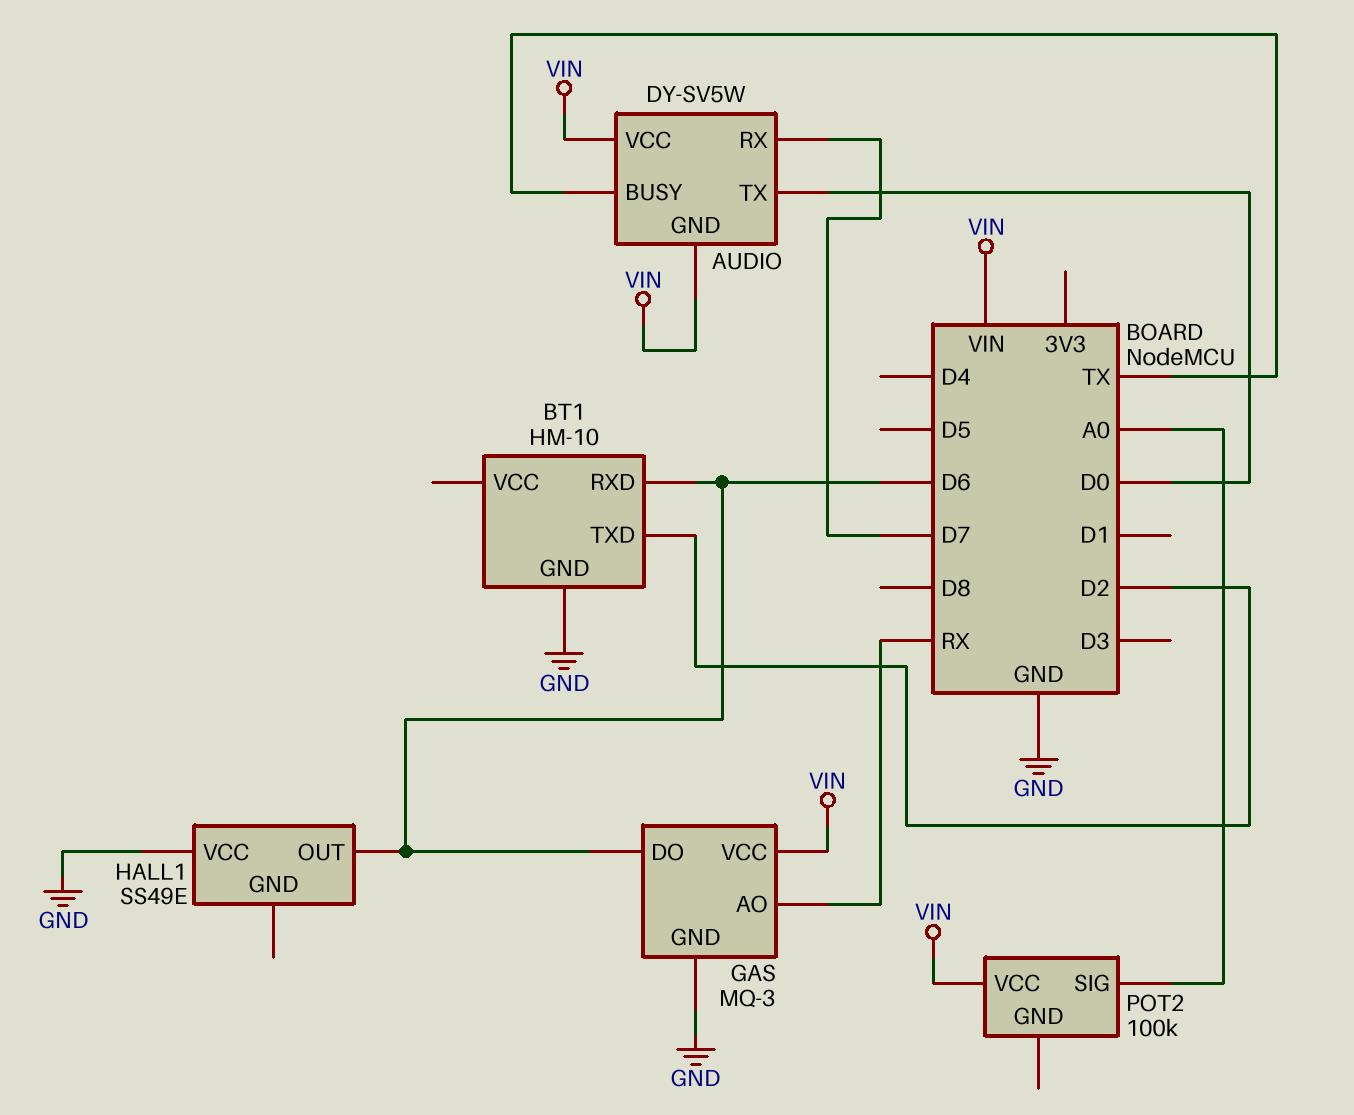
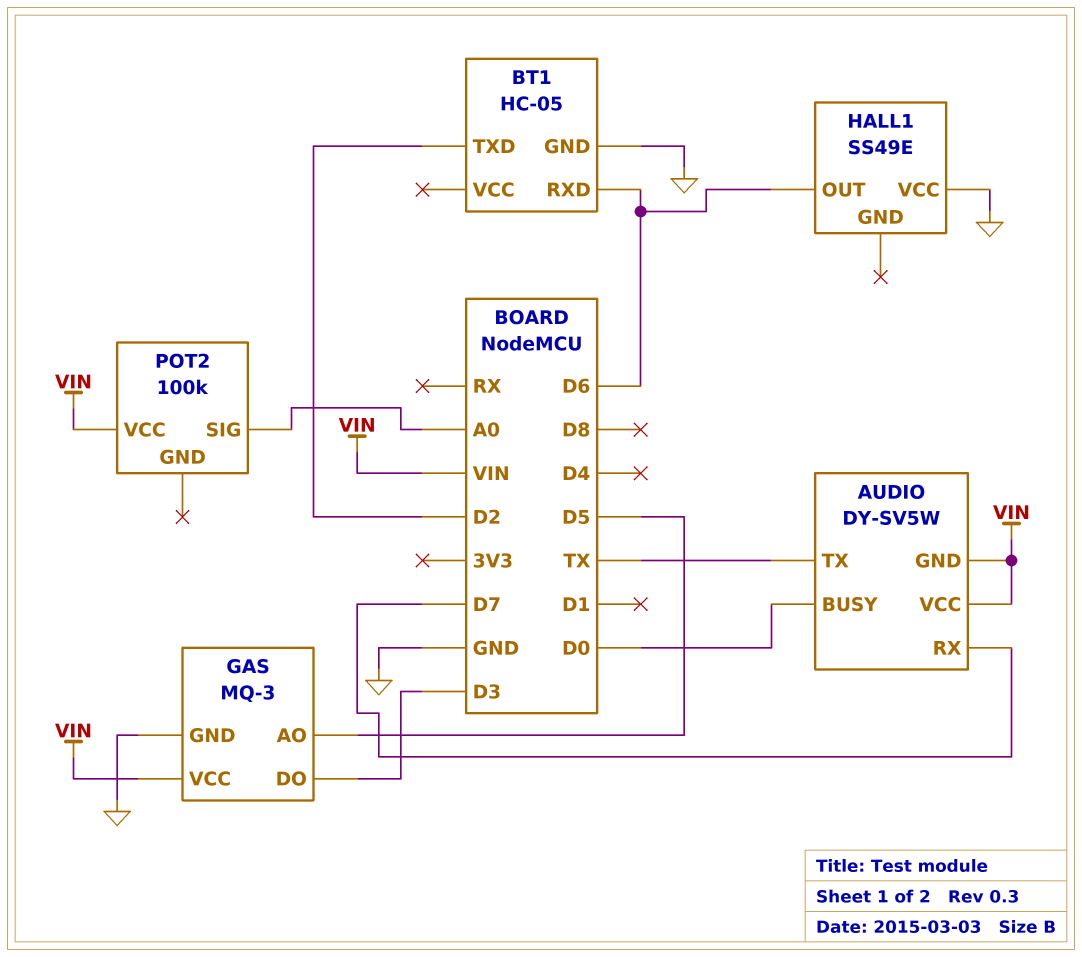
AUDIO pin BUSY: TX -> D0
AUDIO pin TX: D0 -> TX
BT1: HM-10 -> HC-05
GAS pin AO: RX -> D5
GAS pin DO: D6 -> D3

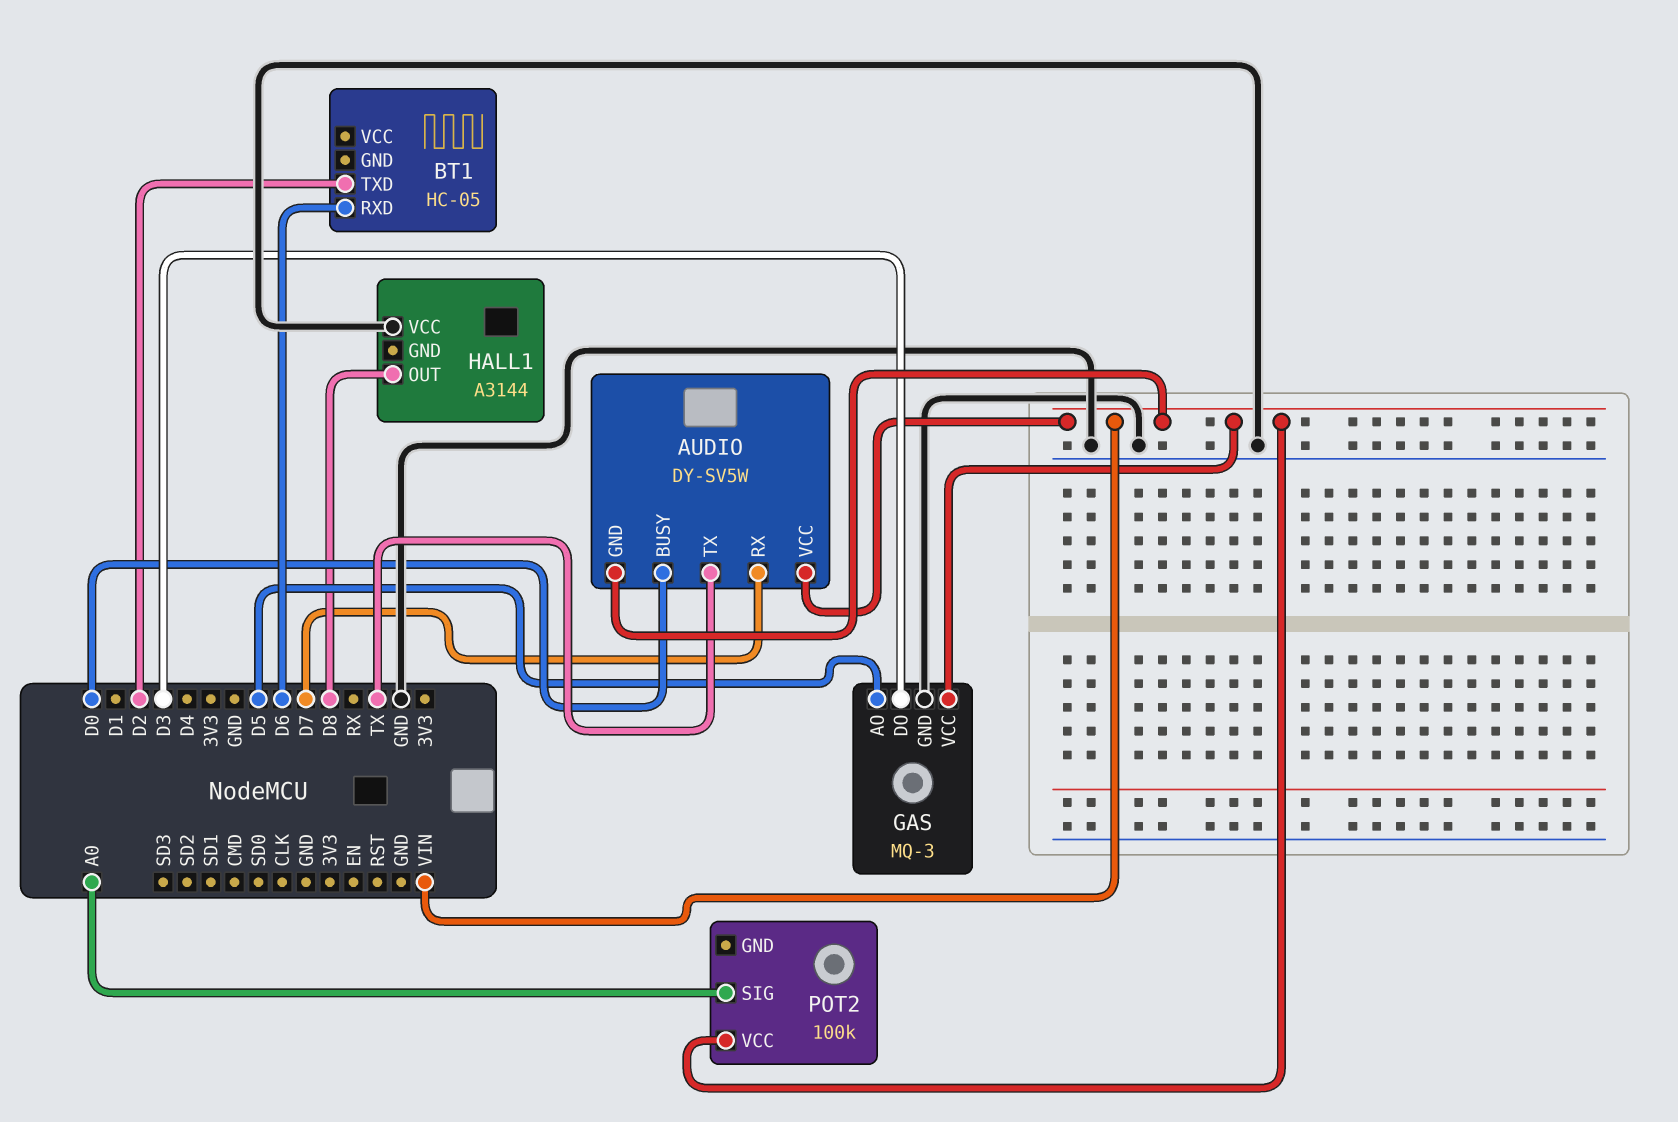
BT1 pin GND: GND -> none
HALL1: SS49E -> A3144
HALL1 pin OUT: D6 -> D8

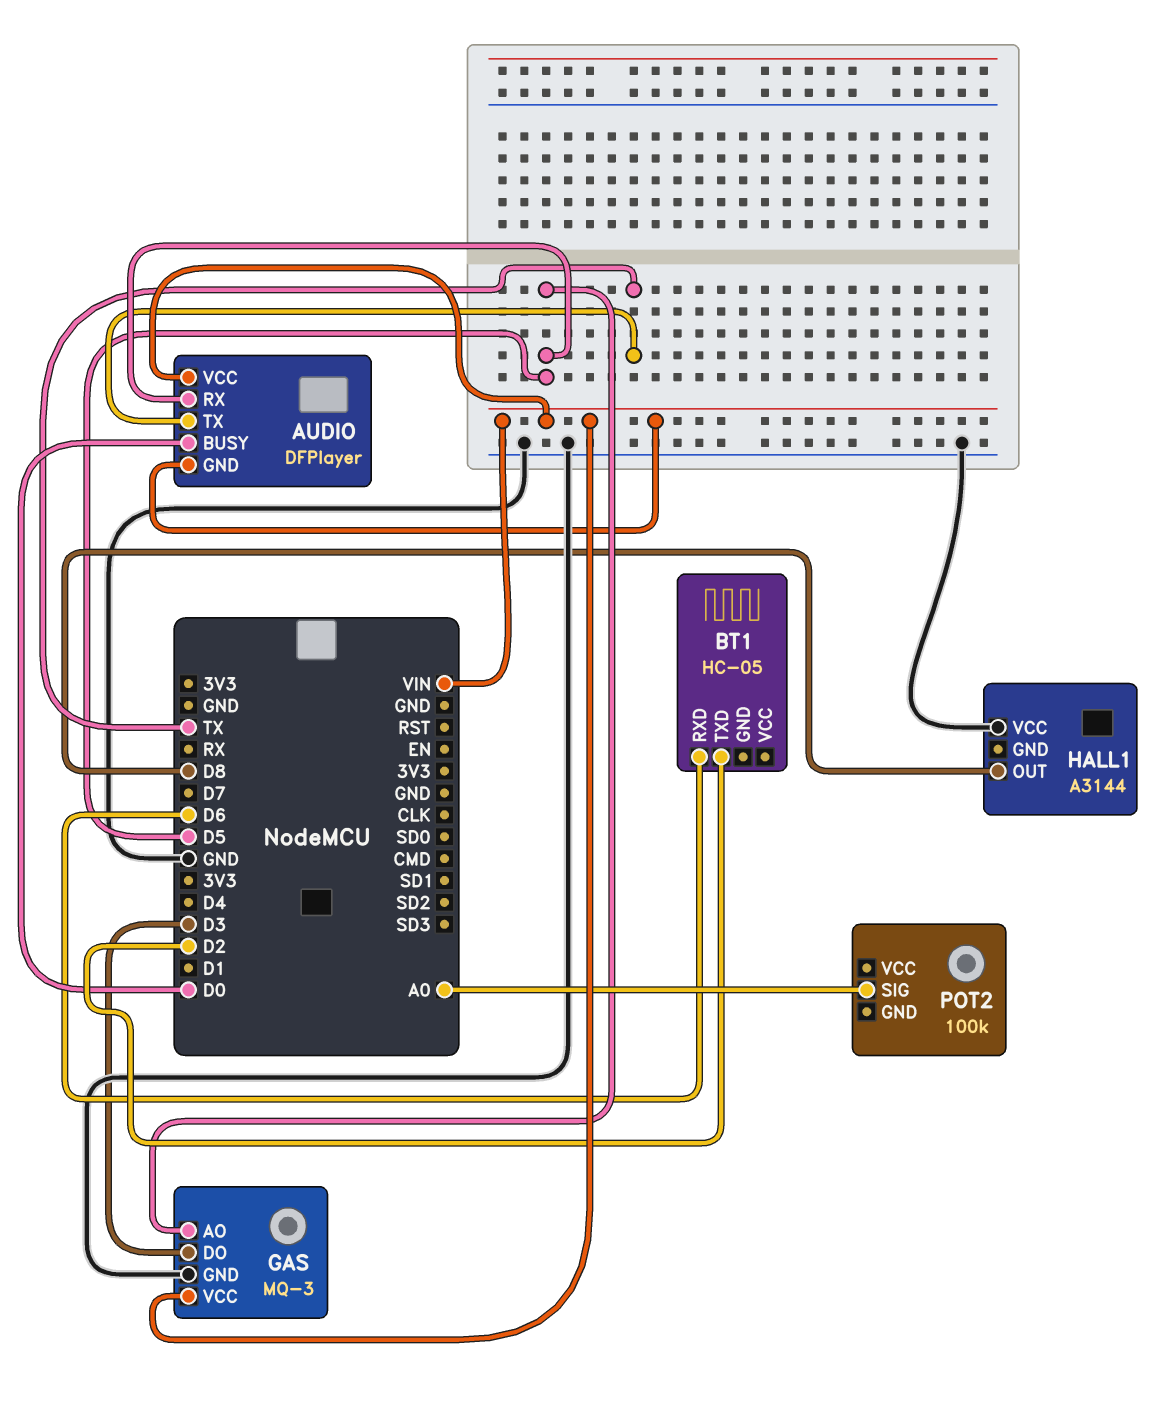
AUDIO: DY-SV5W -> DFPlayer
AUDIO pin RX: D7 -> D5
POT2 pin VCC: VIN -> none

